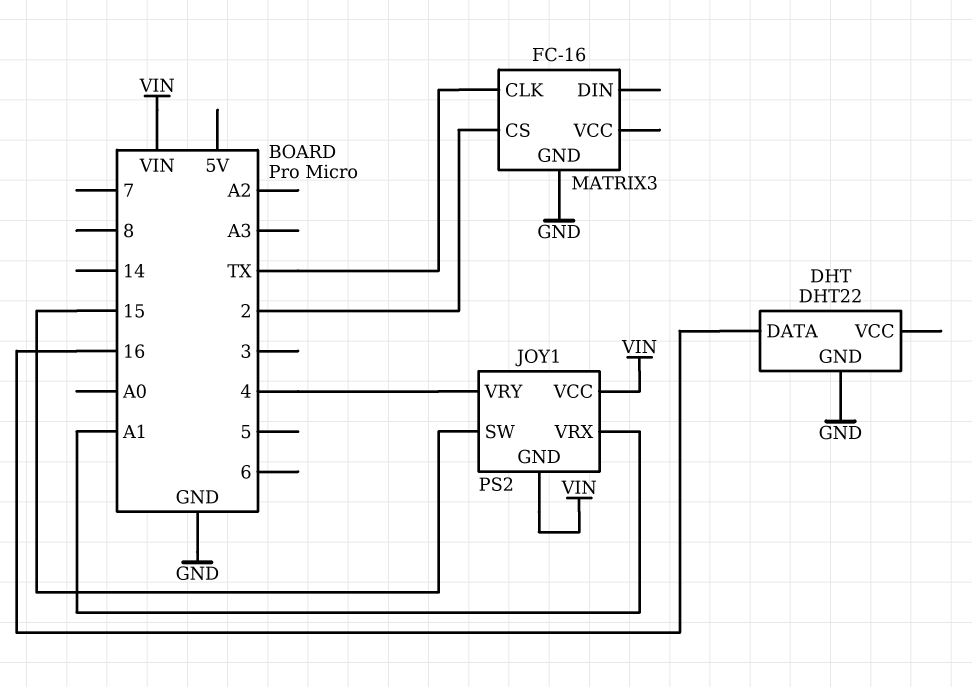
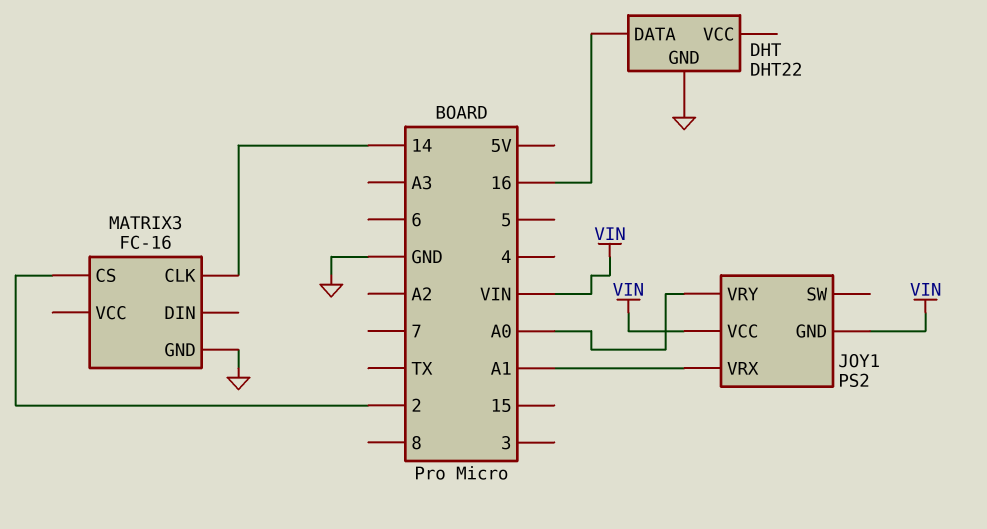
JOY1 pin SW: 15 -> none
JOY1 pin VRY: 4 -> A0
MATRIX3 pin CLK: TX -> 14

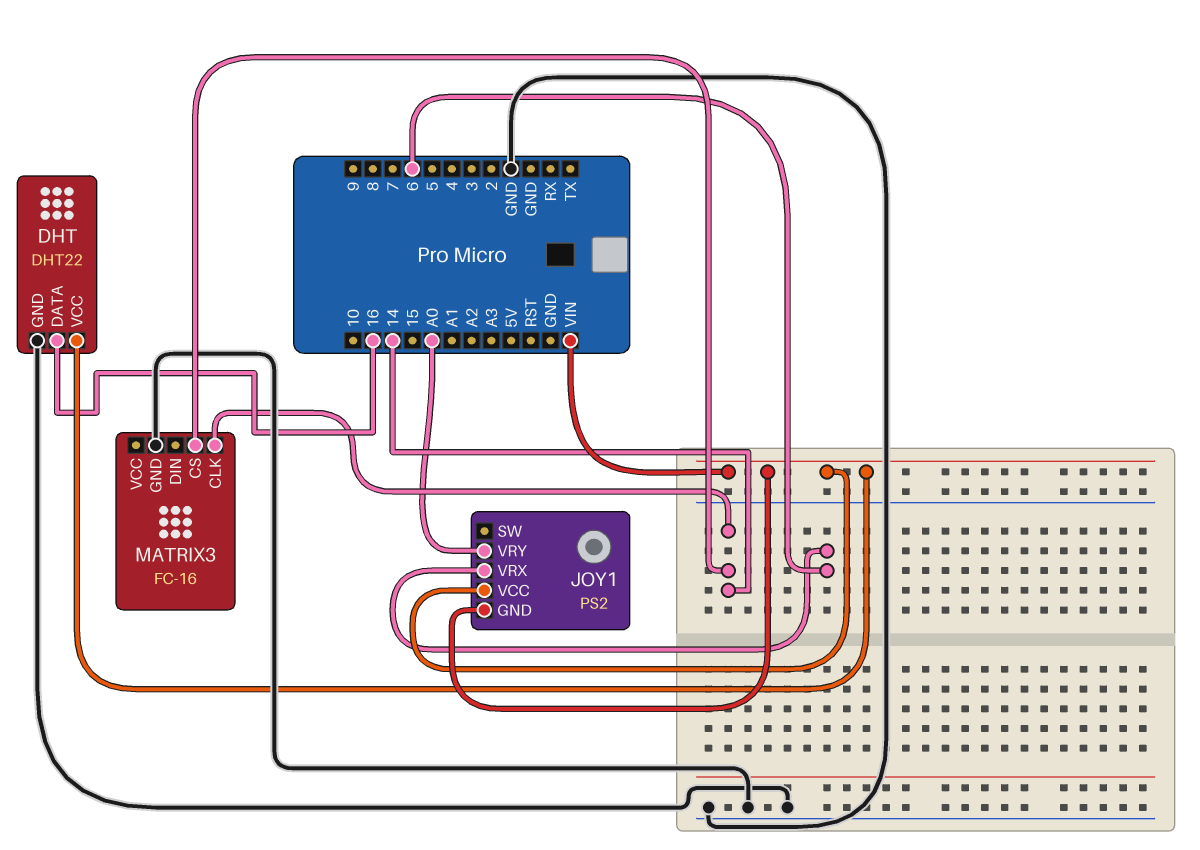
DHT pin VCC: none -> VIN
JOY1 pin VRX: A1 -> 6
MATRIX3 pin CS: 2 -> 14

